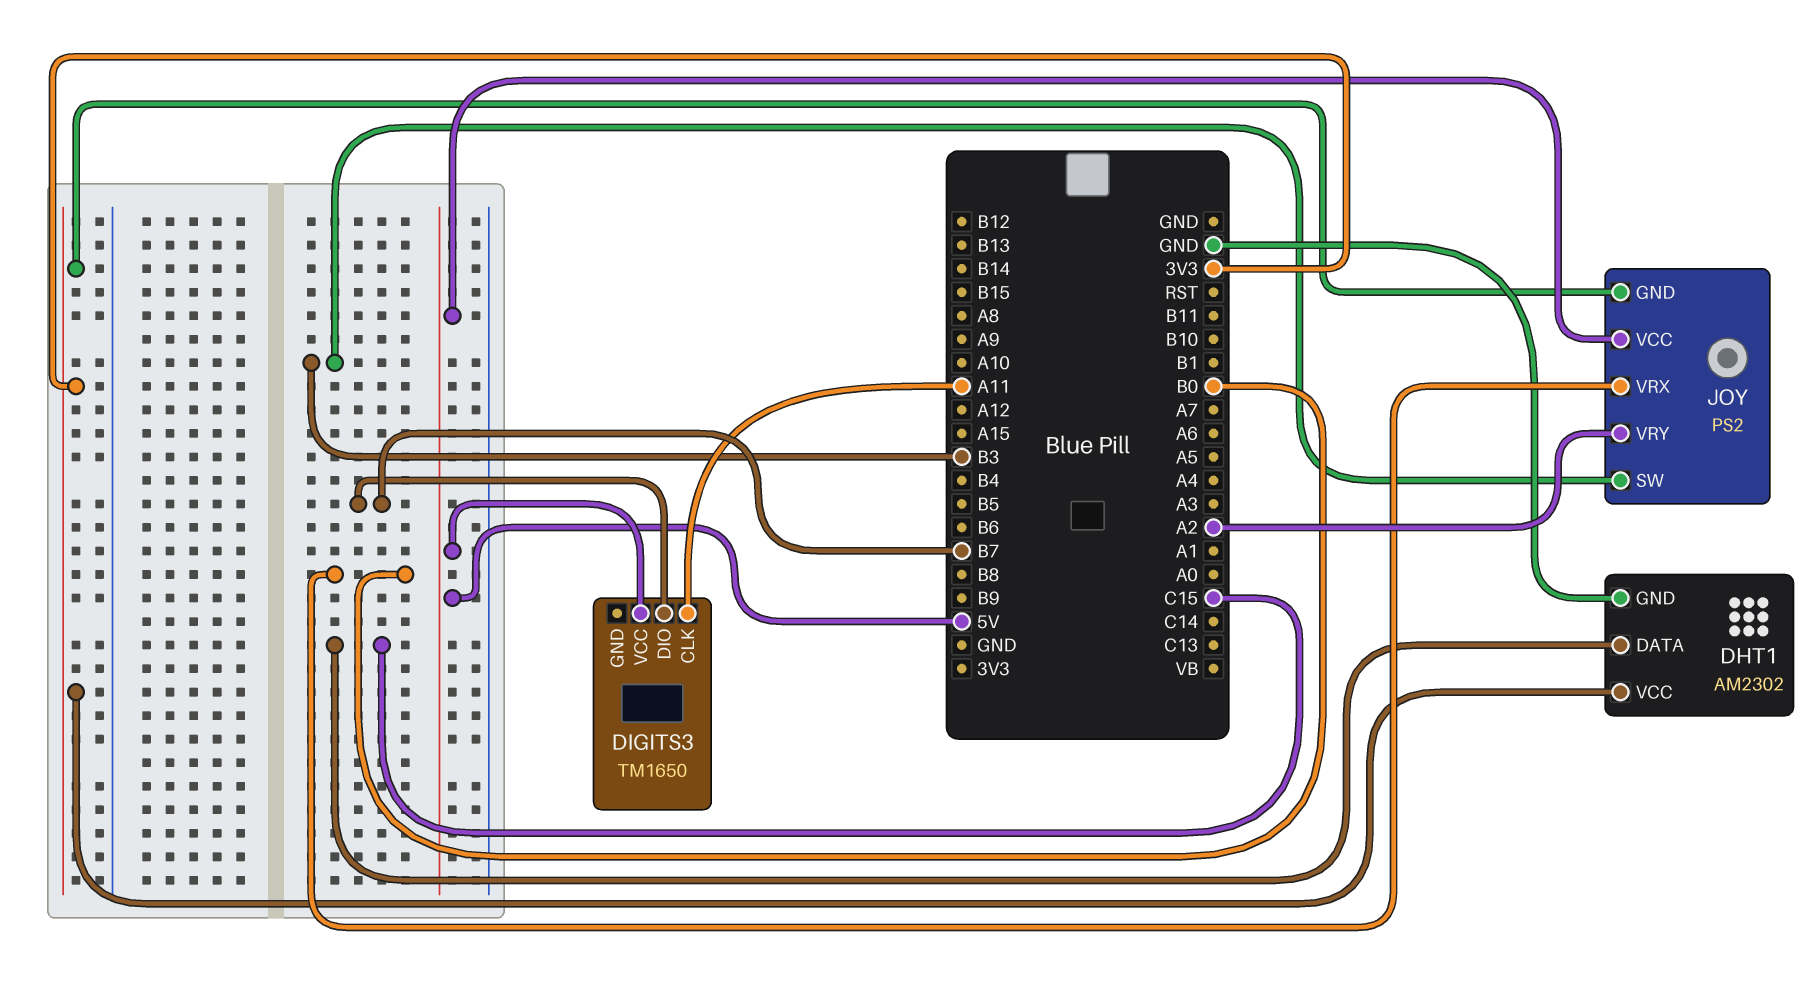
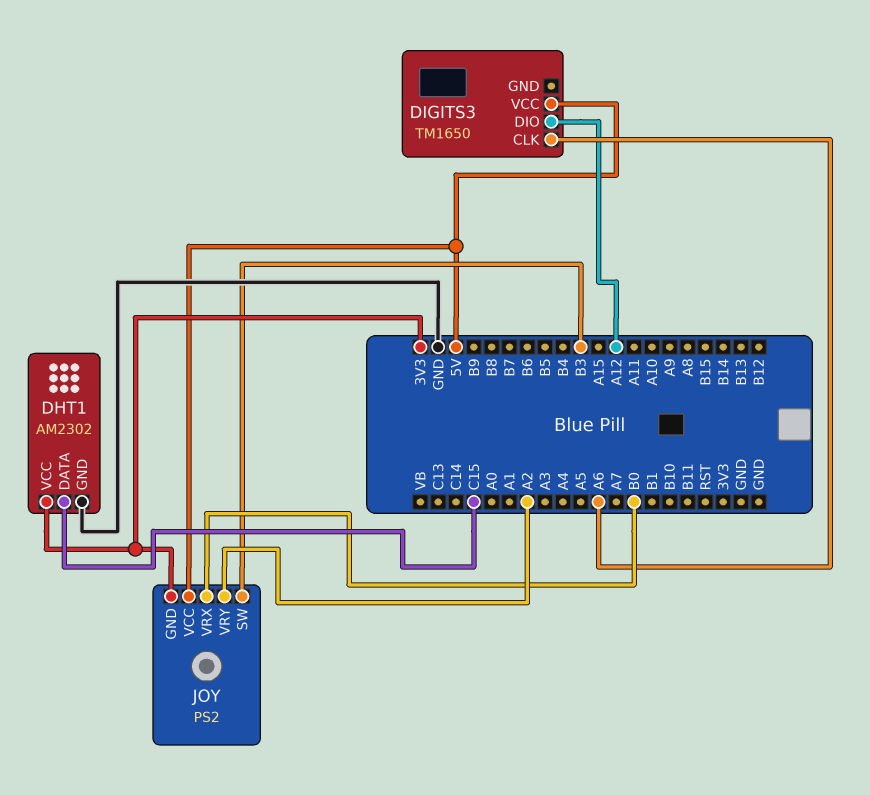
DIGITS3 pin CLK: A11 -> A6
DIGITS3 pin DIO: B7 -> A12

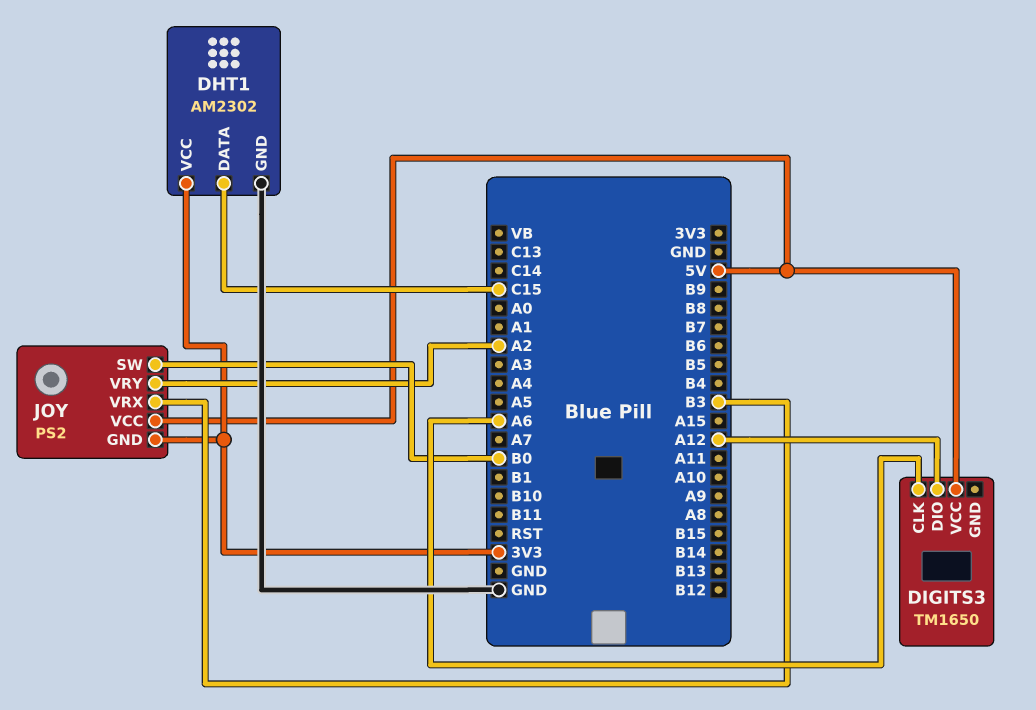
JOY pin SW: B3 -> B0
JOY pin VRX: B0 -> B3

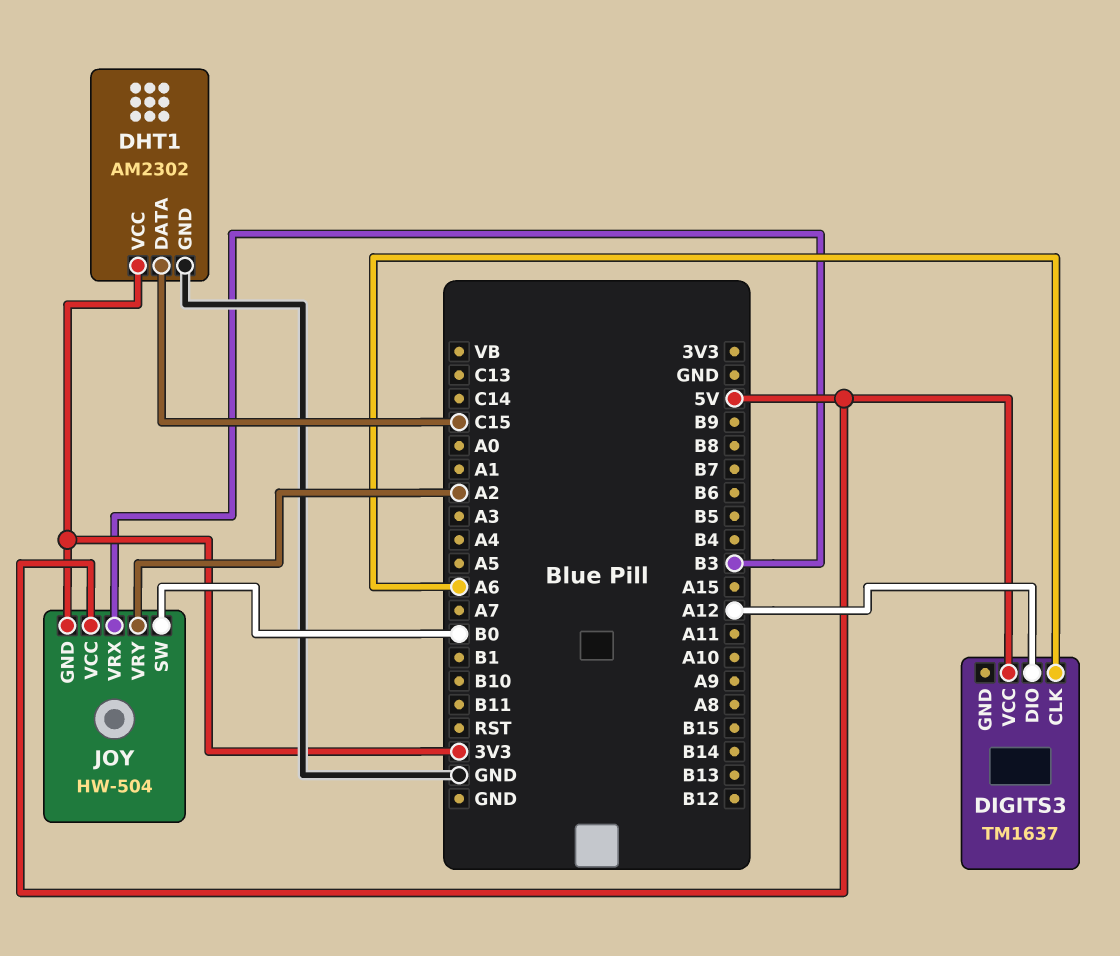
DIGITS3: TM1650 -> TM1637
JOY: PS2 -> HW-504

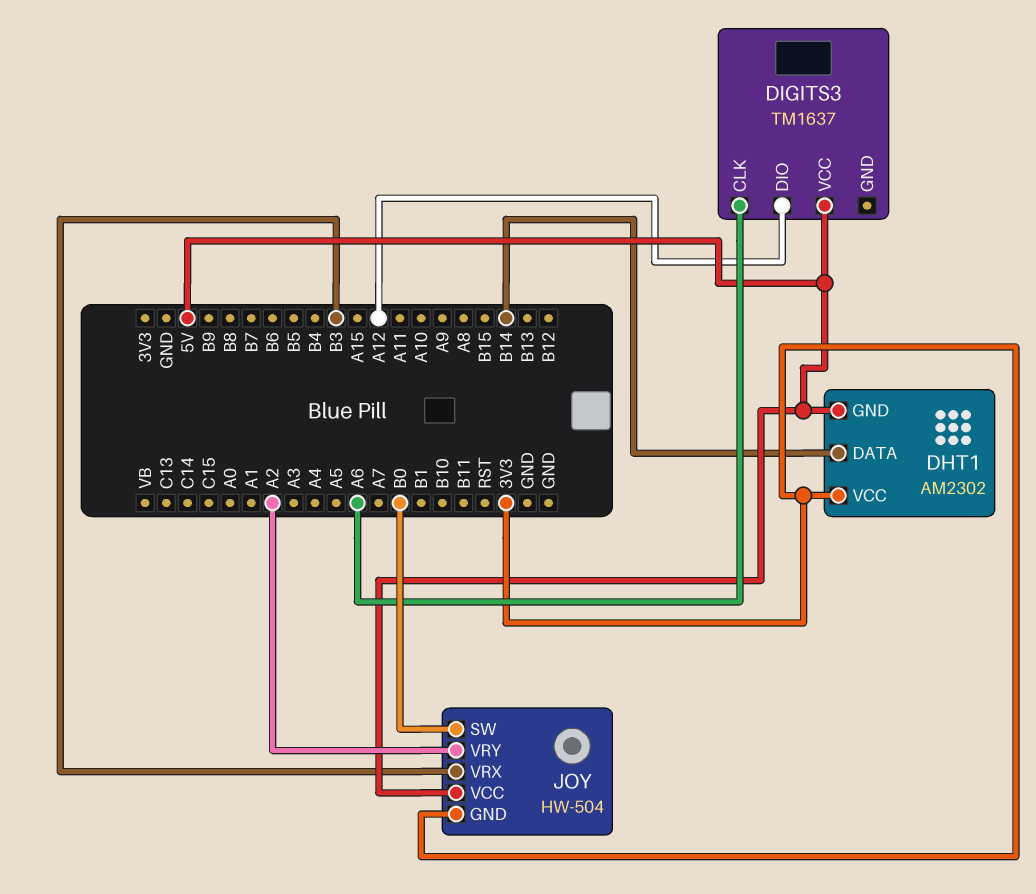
DHT1 pin DATA: C15 -> B14
DHT1 pin GND: GND -> 5V

